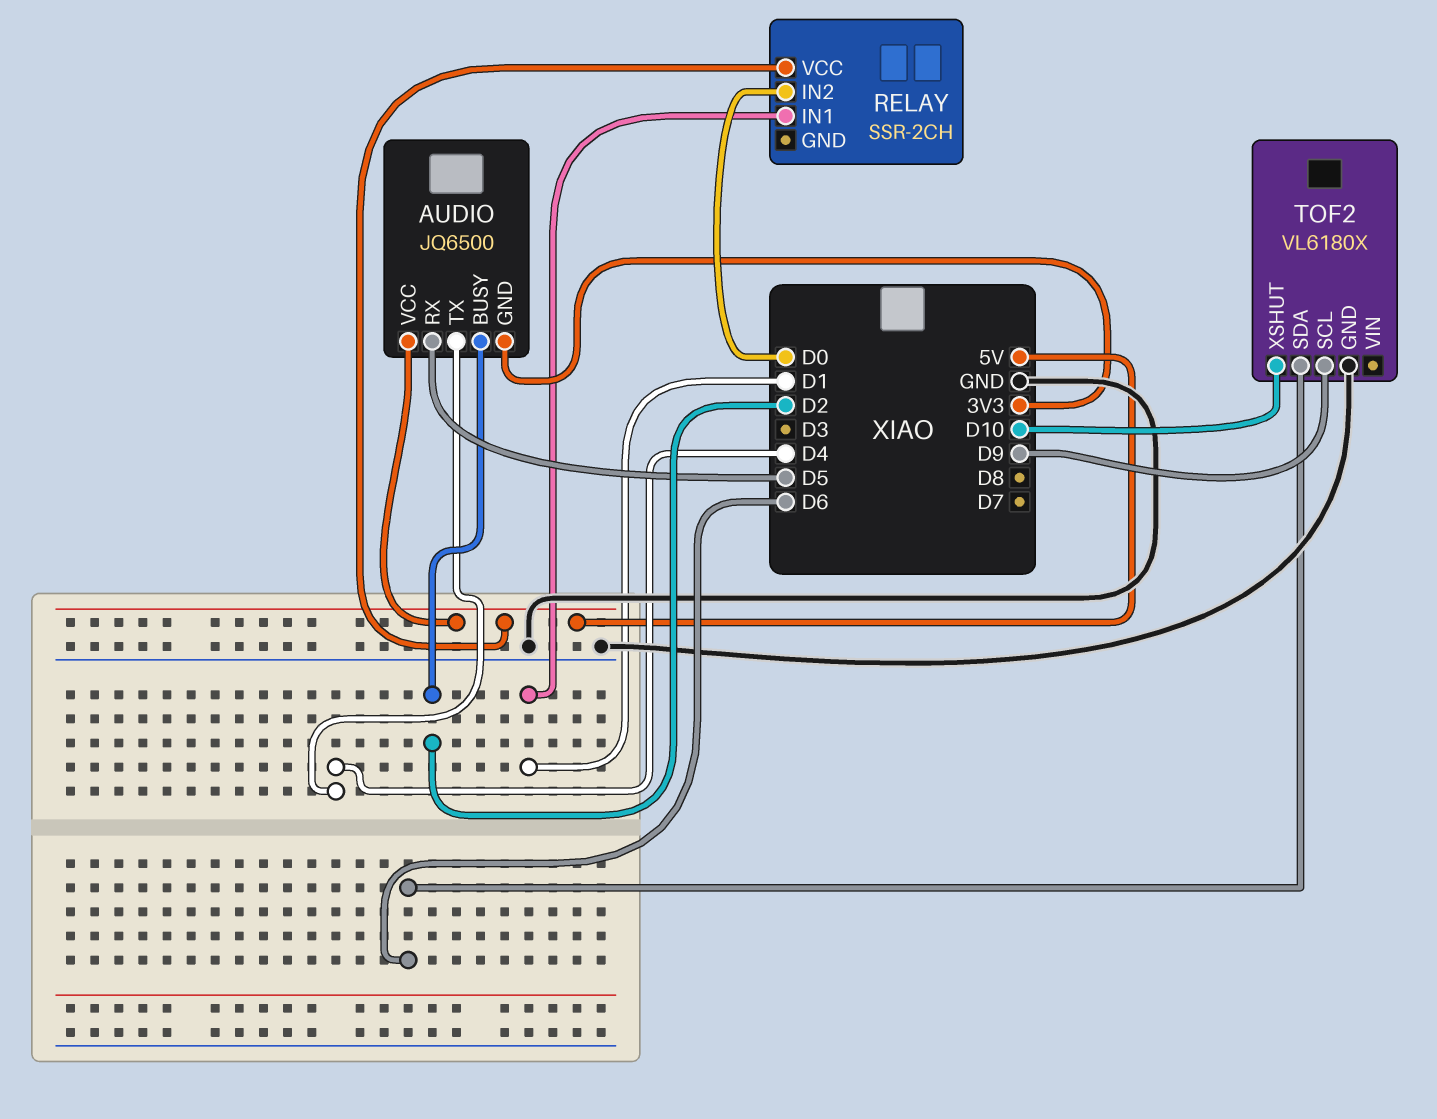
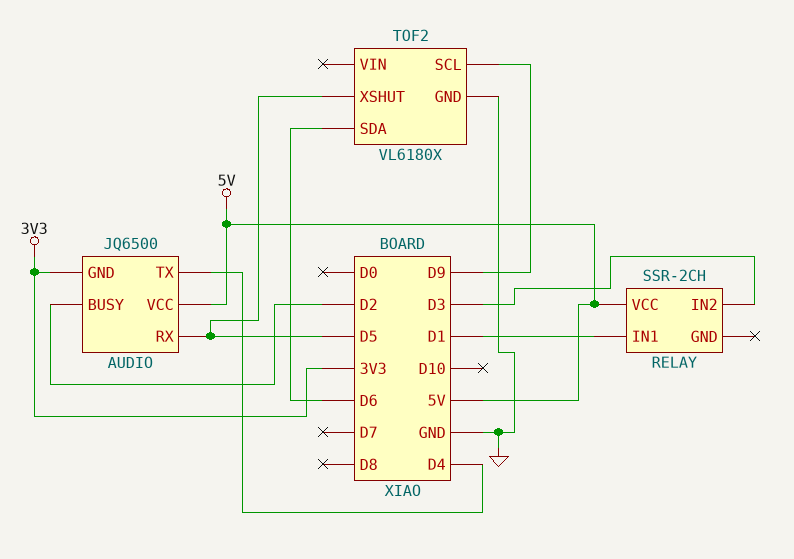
RELAY pin IN2: D0 -> D3
TOF2 pin XSHUT: D10 -> D5

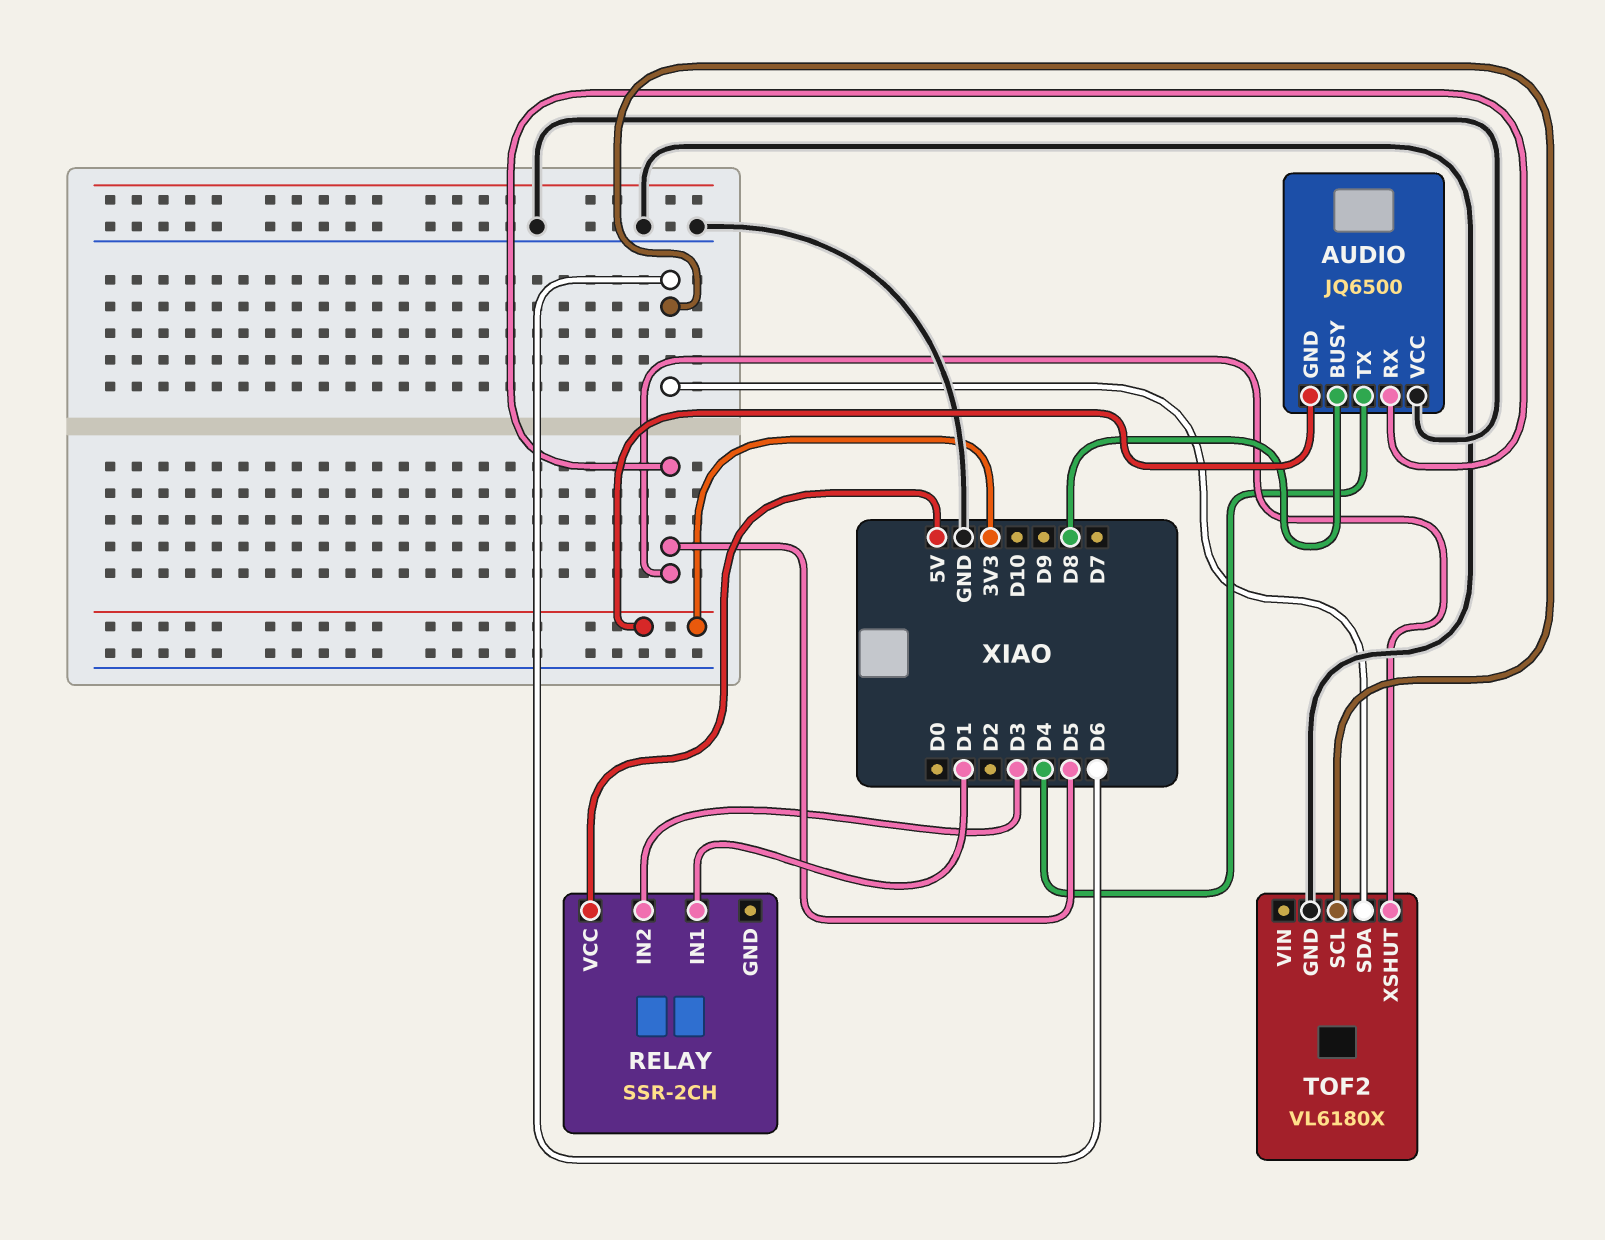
AUDIO pin BUSY: D2 -> D8
AUDIO pin VCC: 5V -> GND
TOF2 pin SCL: D9 -> D6

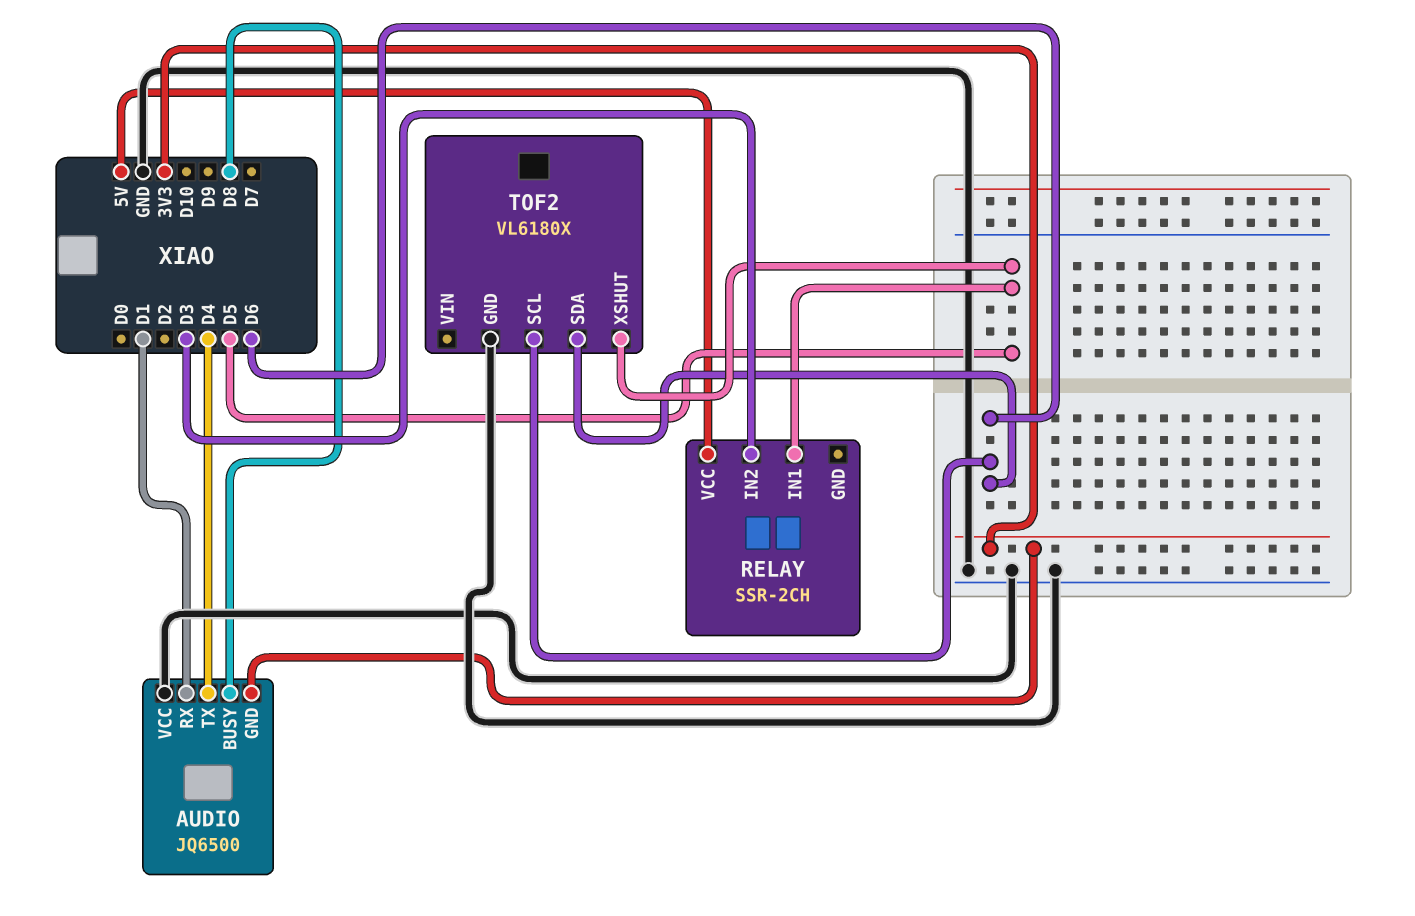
AUDIO pin RX: D5 -> D1
RELAY pin IN1: D1 -> D5

